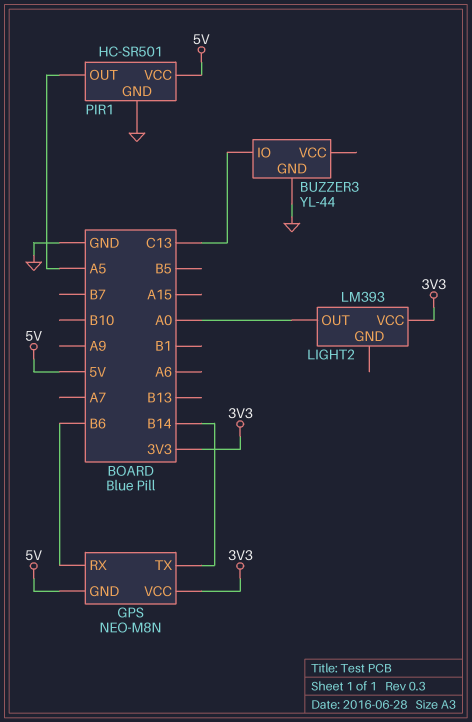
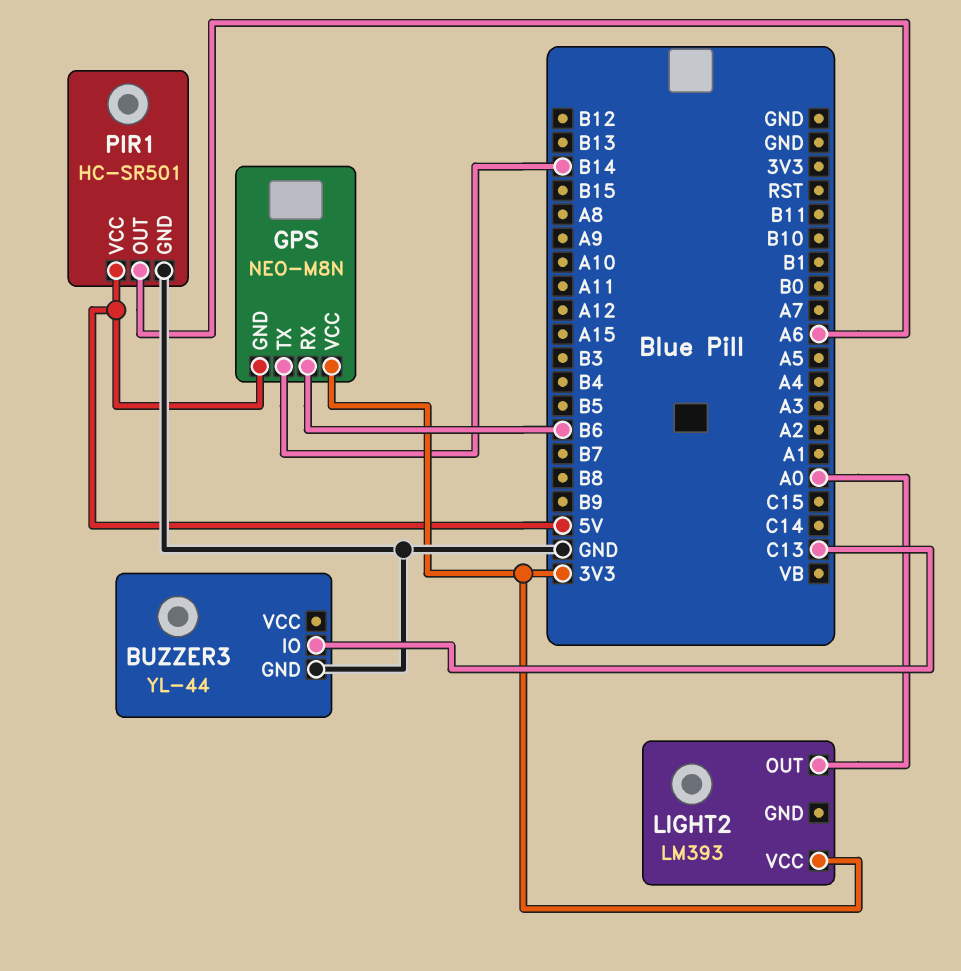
PIR1 pin OUT: A5 -> A6

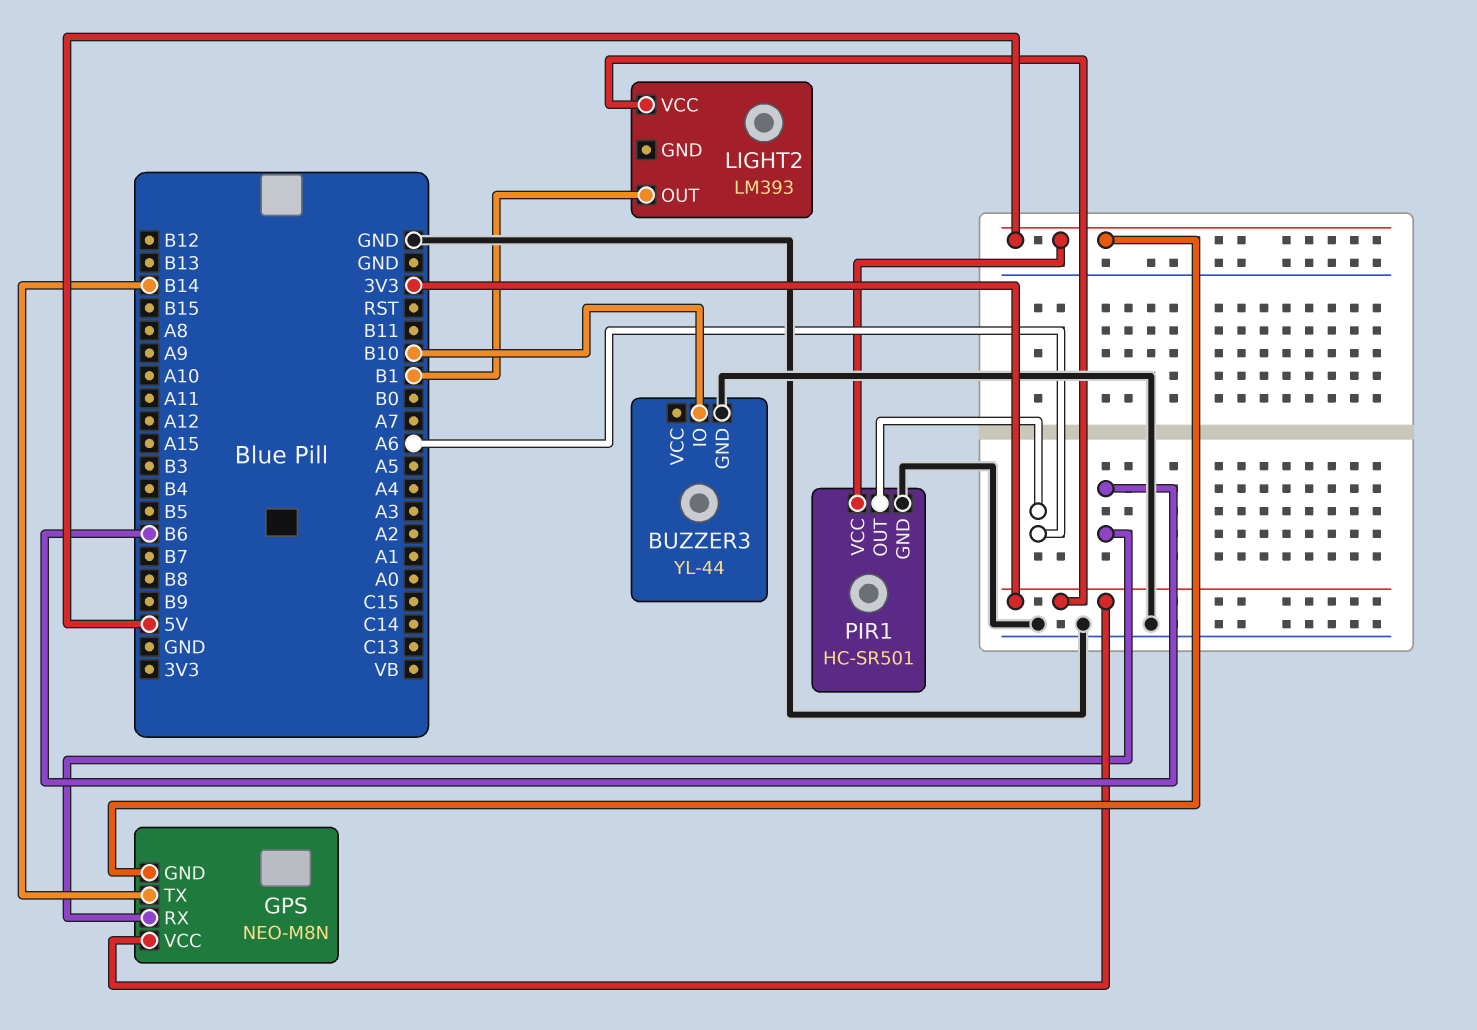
BUZZER3 pin IO: C13 -> B10
LIGHT2 pin OUT: A0 -> B1

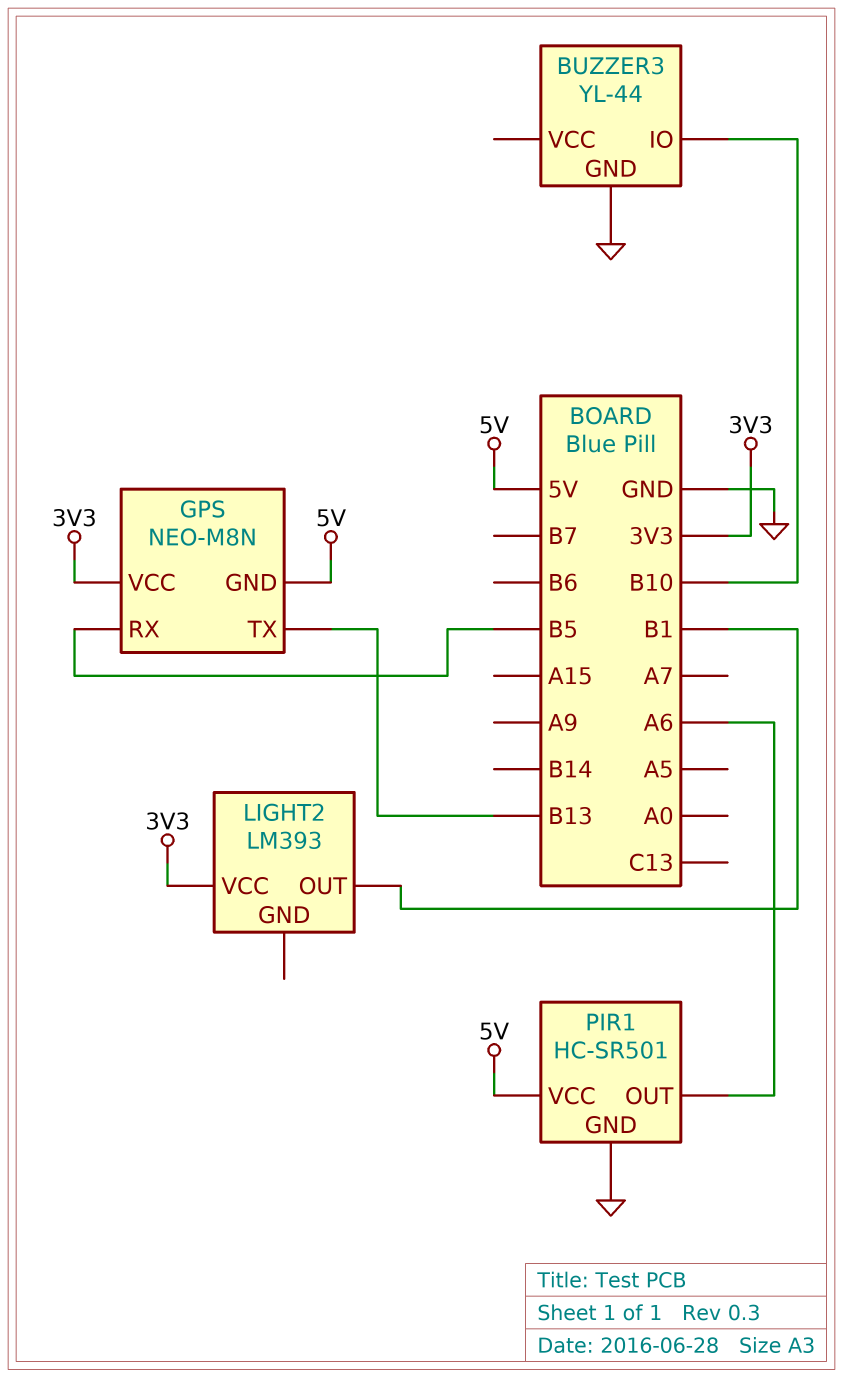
GPS pin RX: B6 -> B5
GPS pin TX: B14 -> B13

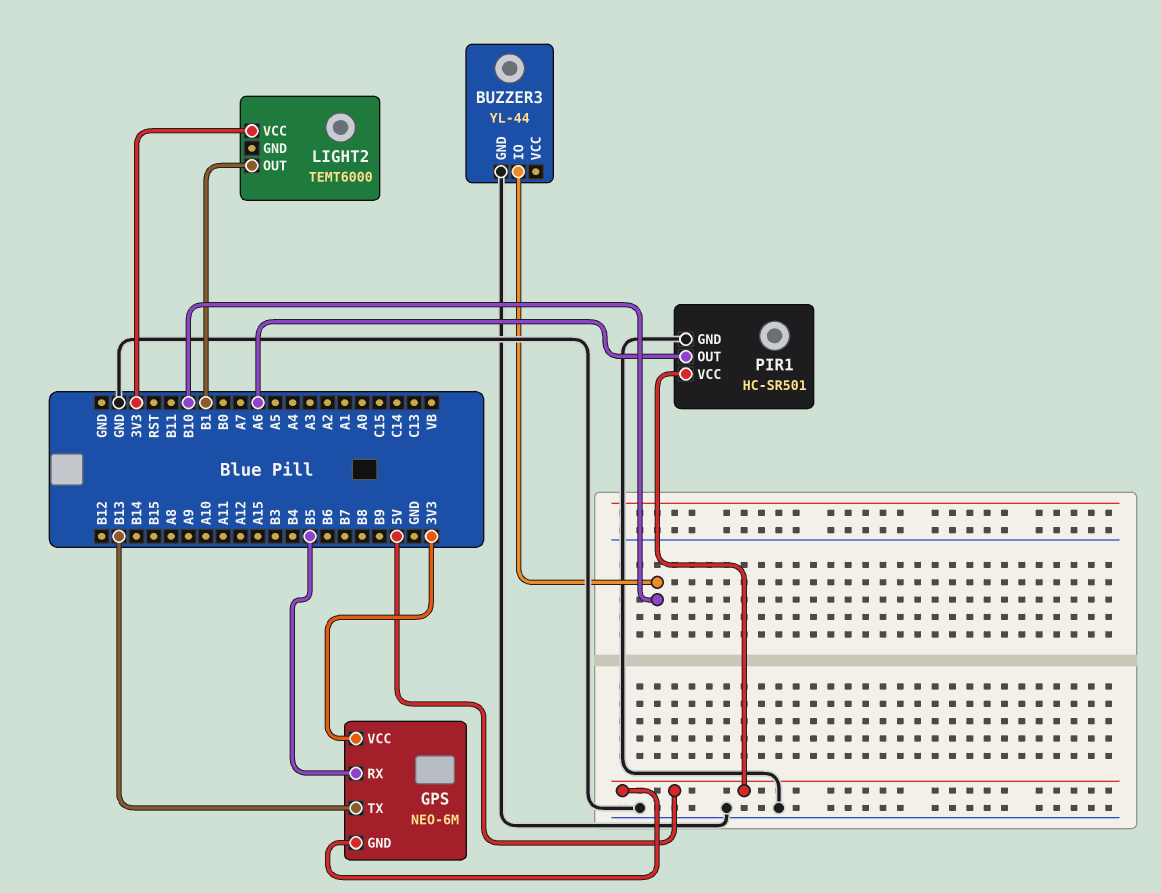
GPS: NEO-M8N -> NEO-6M
LIGHT2: LM393 -> TEMT6000

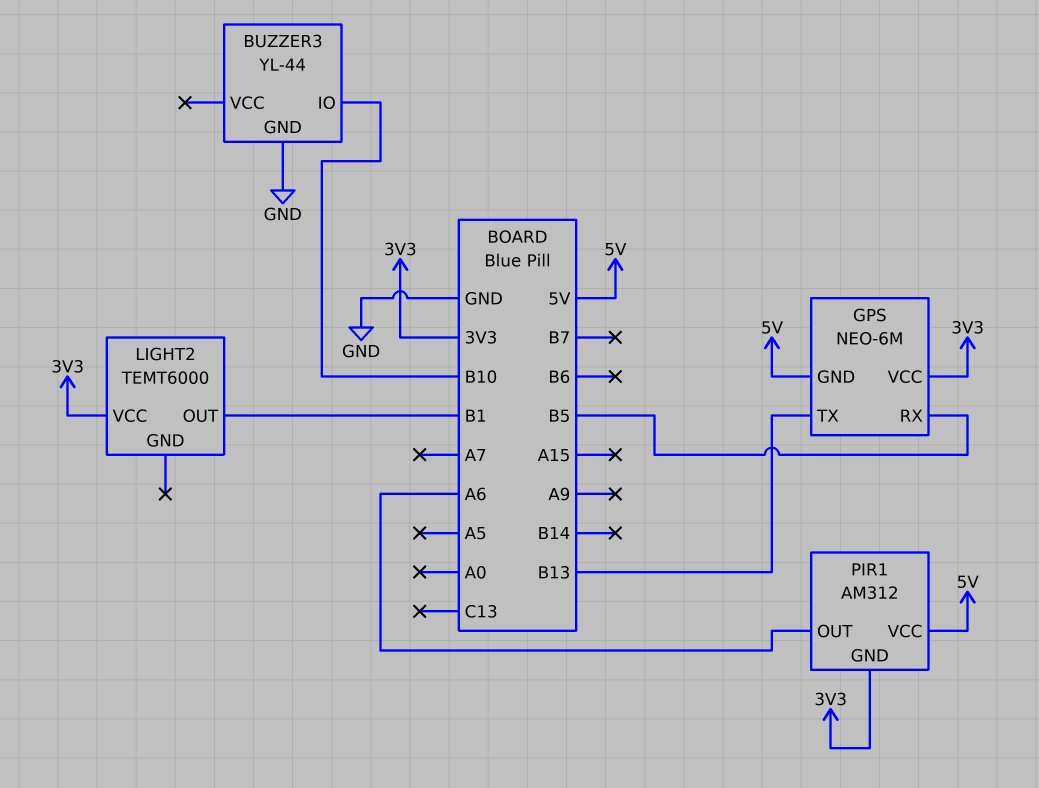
PIR1: HC-SR501 -> AM312
PIR1 pin GND: GND -> 3V3

